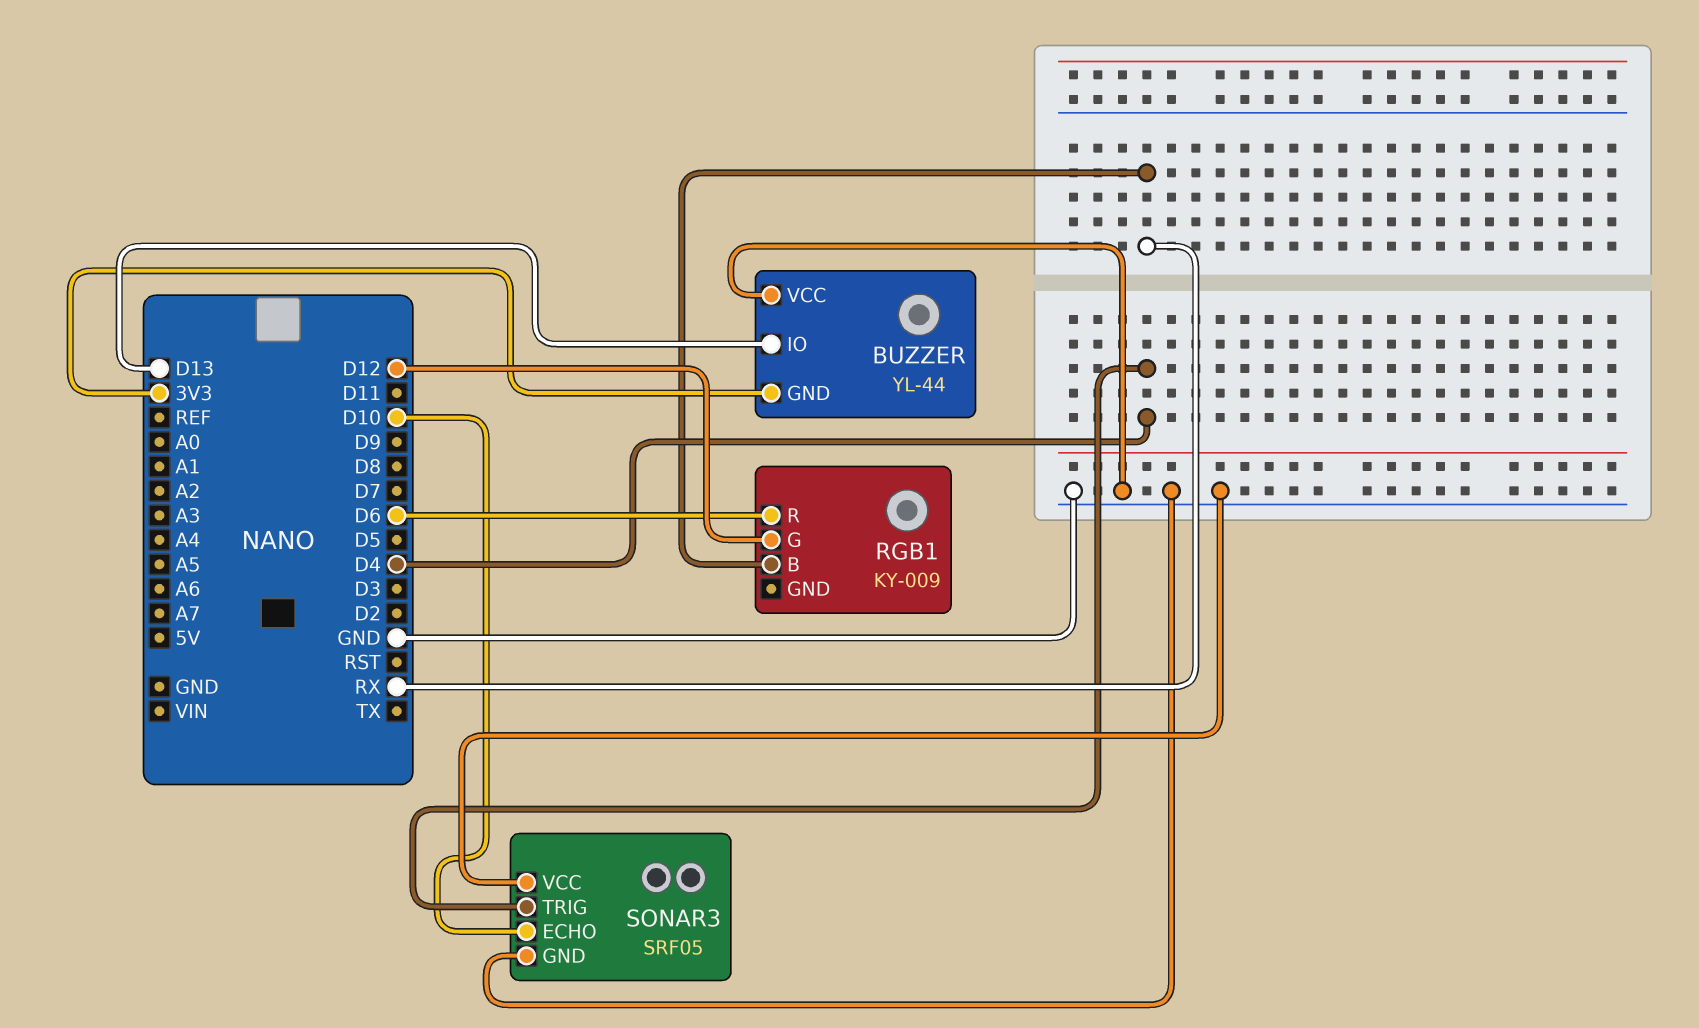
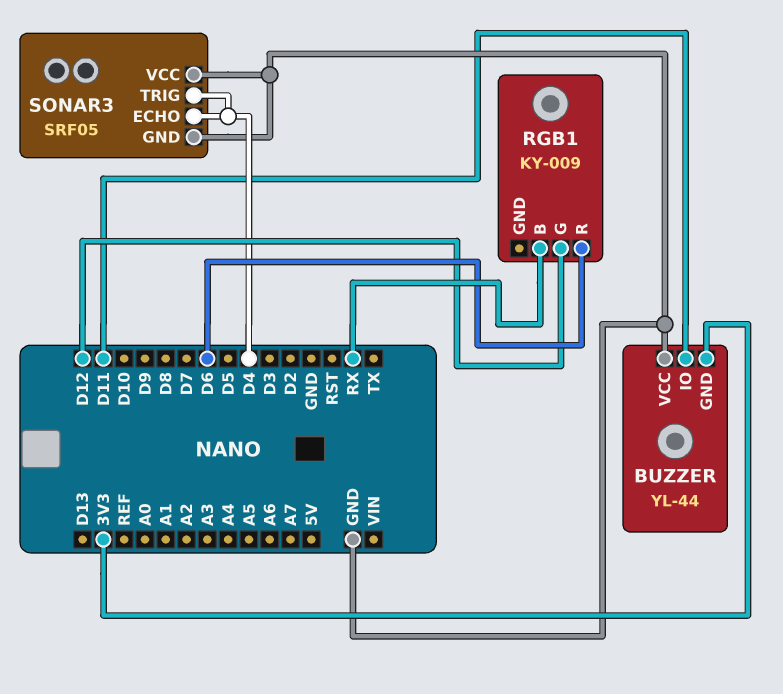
BUZZER pin IO: D13 -> D11
SONAR3 pin ECHO: D10 -> D4

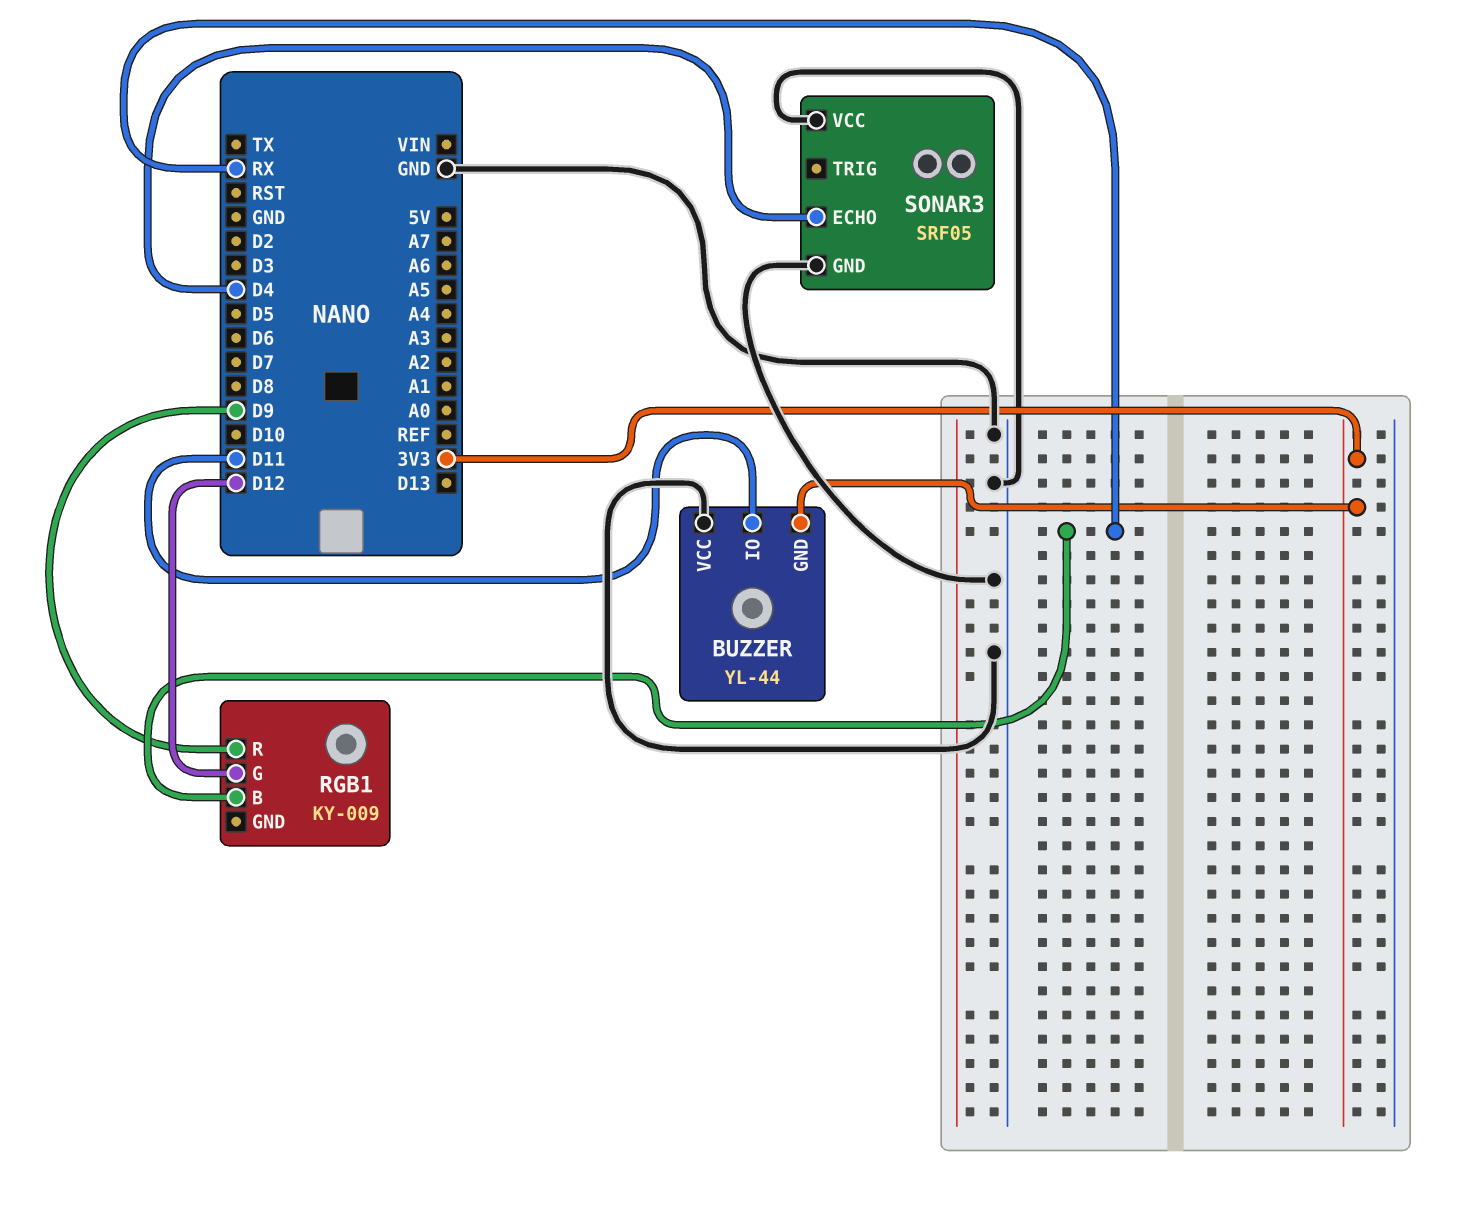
RGB1 pin R: D6 -> D9
SONAR3 pin TRIG: D4 -> none

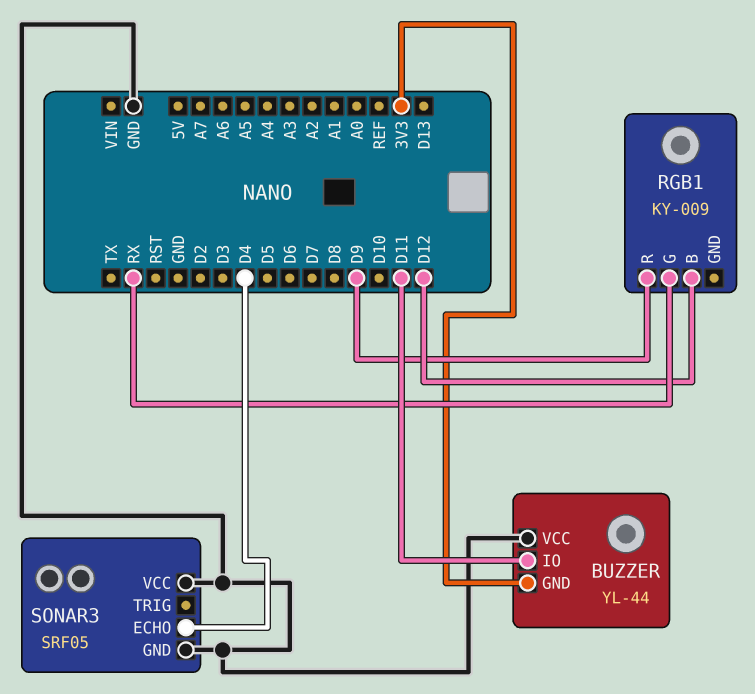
RGB1 pin B: RX -> D12
RGB1 pin G: D12 -> RX

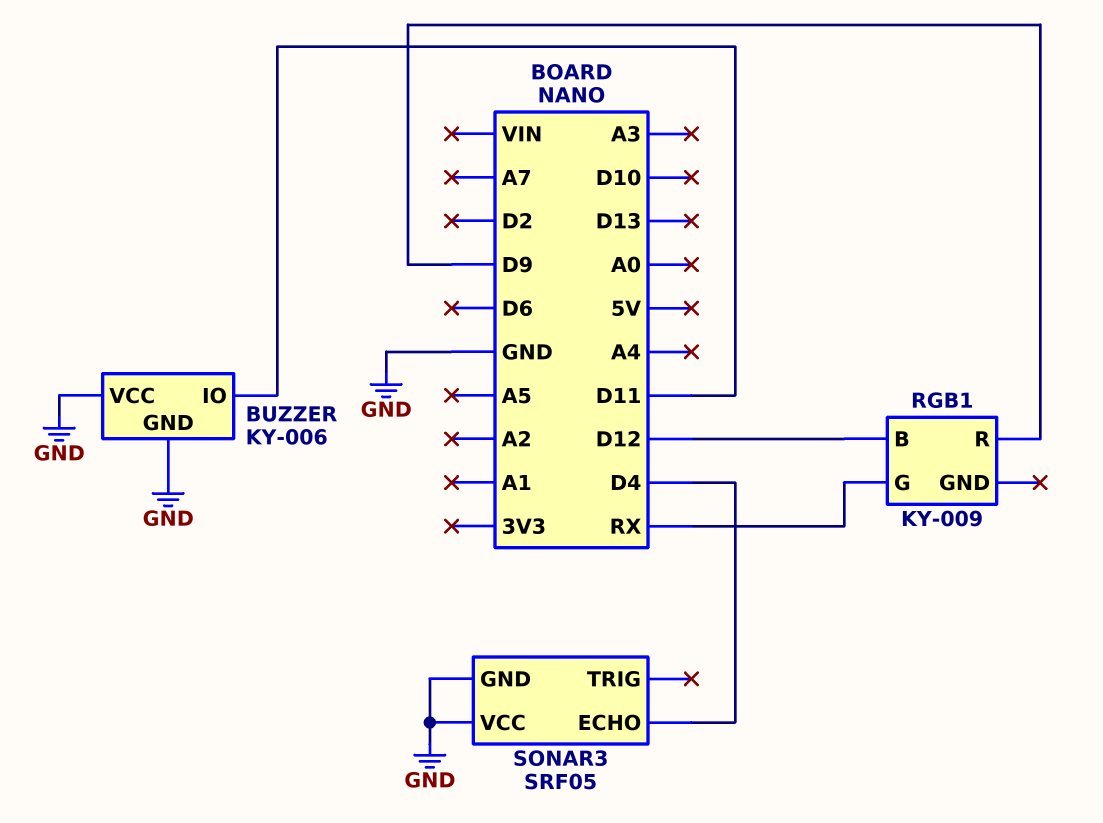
BUZZER: YL-44 -> KY-006
BUZZER pin GND: 3V3 -> GND

